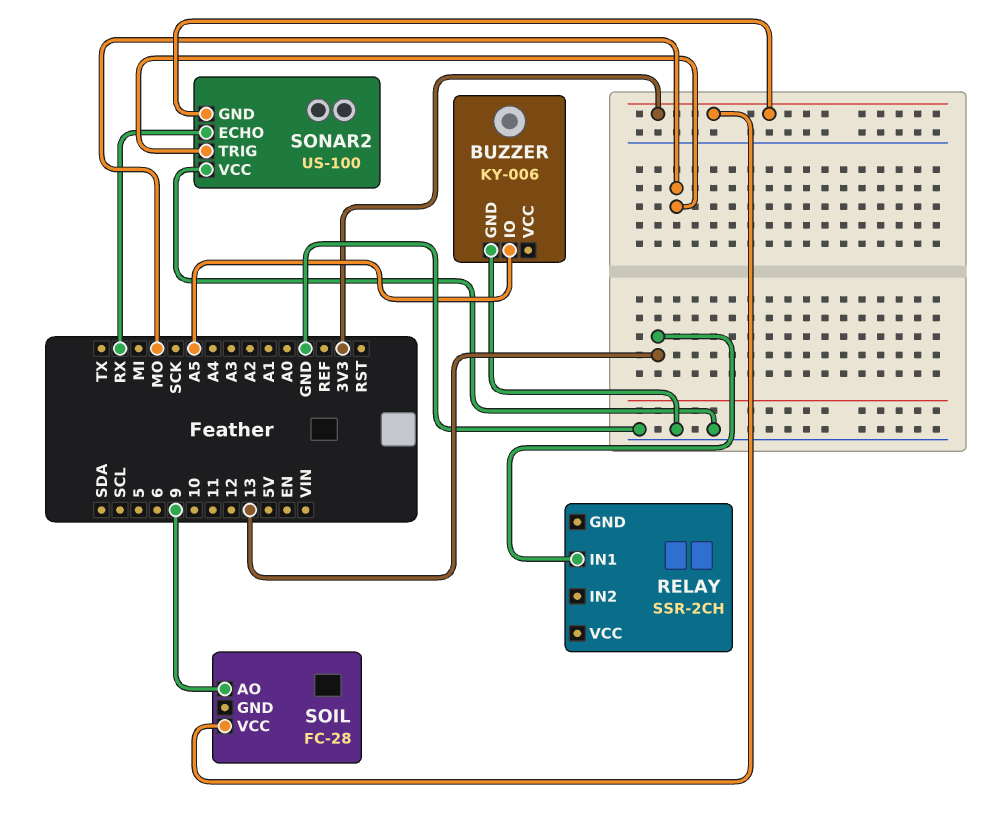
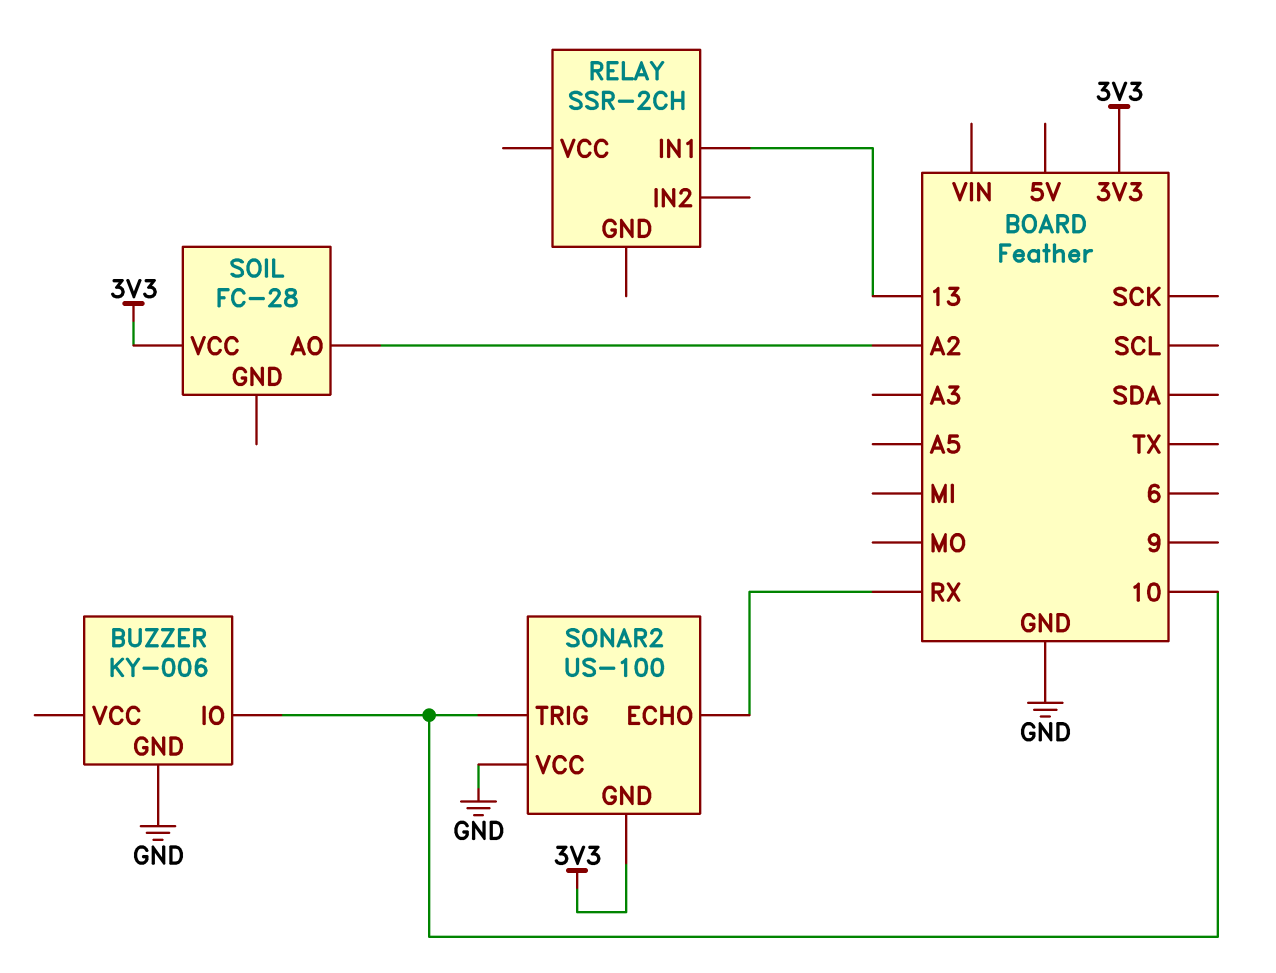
BUZZER pin IO: A5 -> 10
SOIL pin AO: 9 -> A2
SONAR2 pin TRIG: MO -> 10

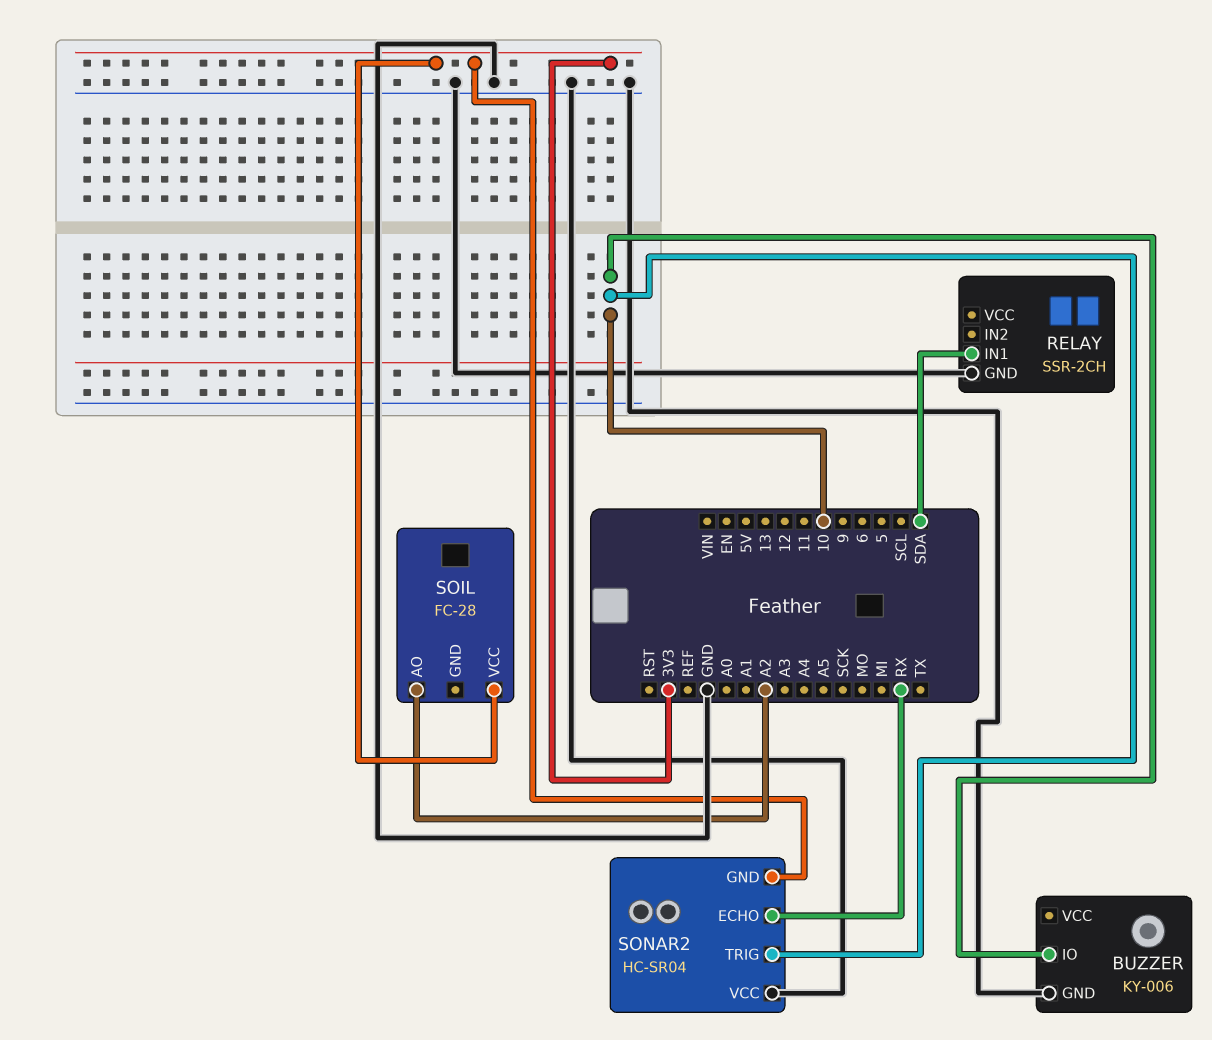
RELAY pin GND: none -> GND
RELAY pin IN1: 13 -> SDA
SONAR2: US-100 -> HC-SR04

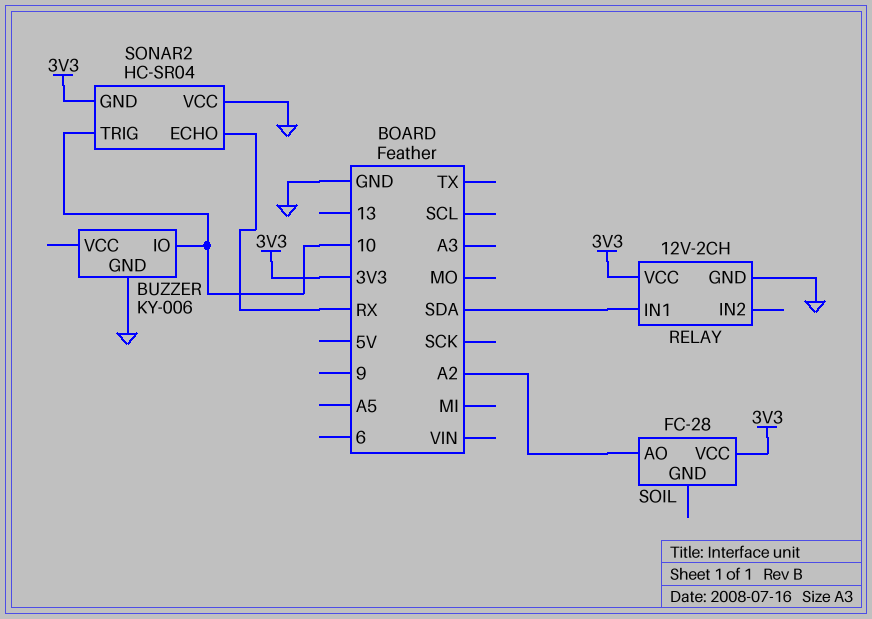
RELAY: SSR-2CH -> 12V-2CH
RELAY pin VCC: none -> 3V3

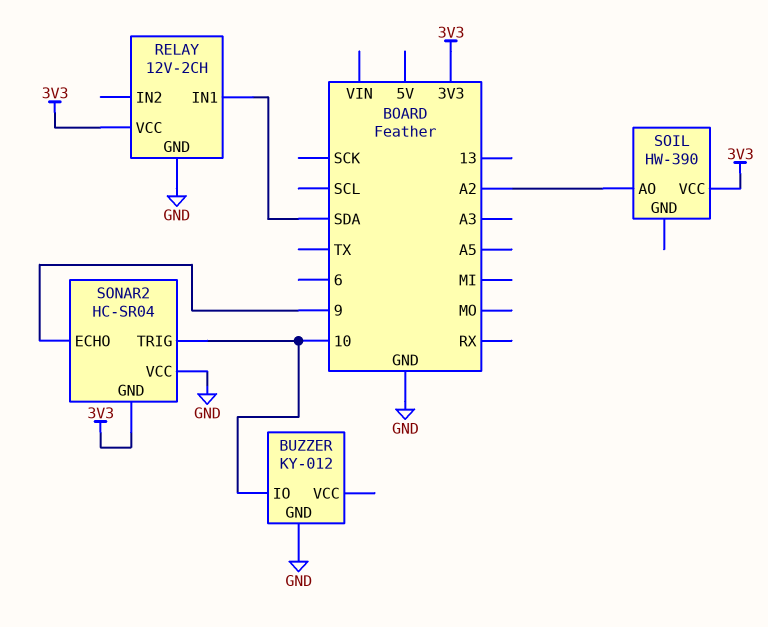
BUZZER: KY-006 -> KY-012
SOIL: FC-28 -> HW-390
SONAR2 pin ECHO: RX -> 9

